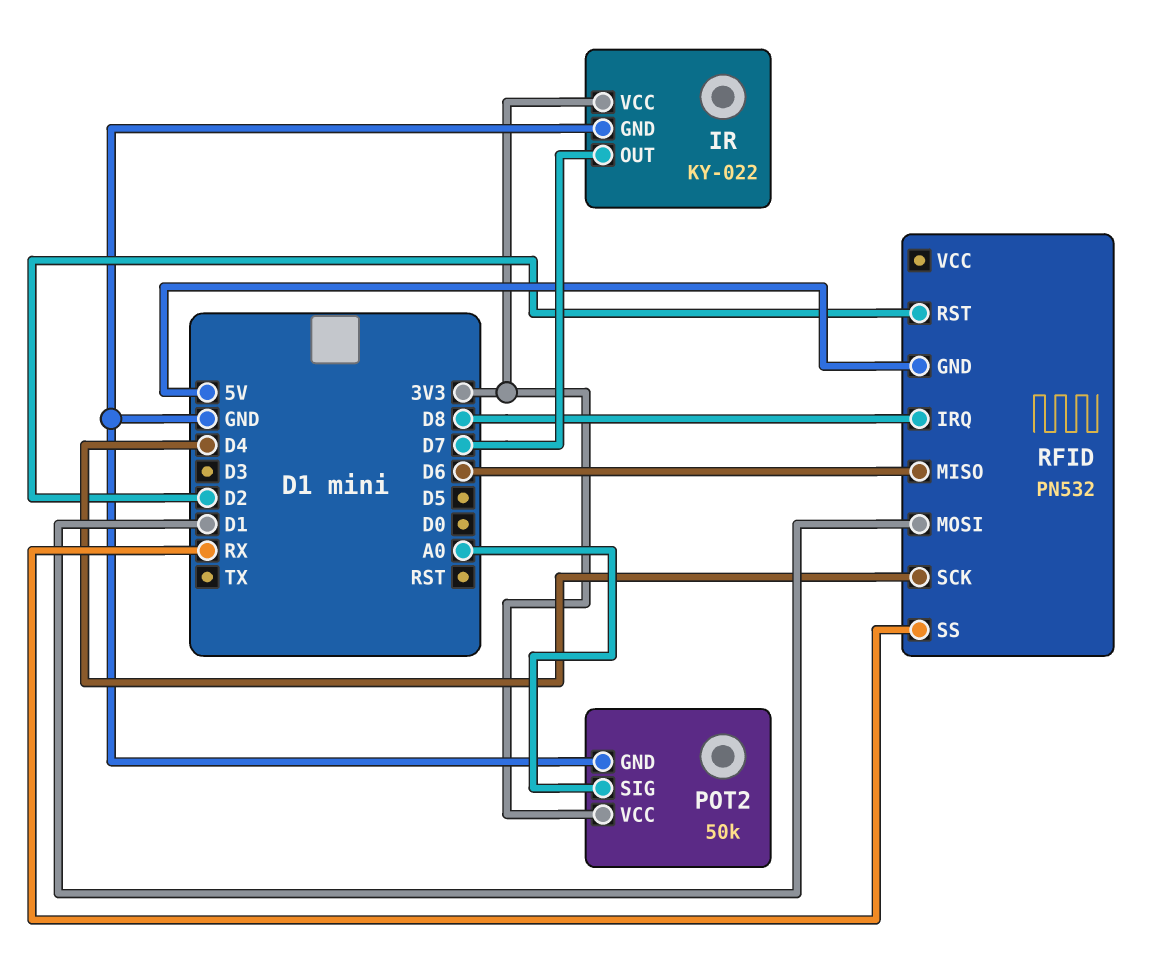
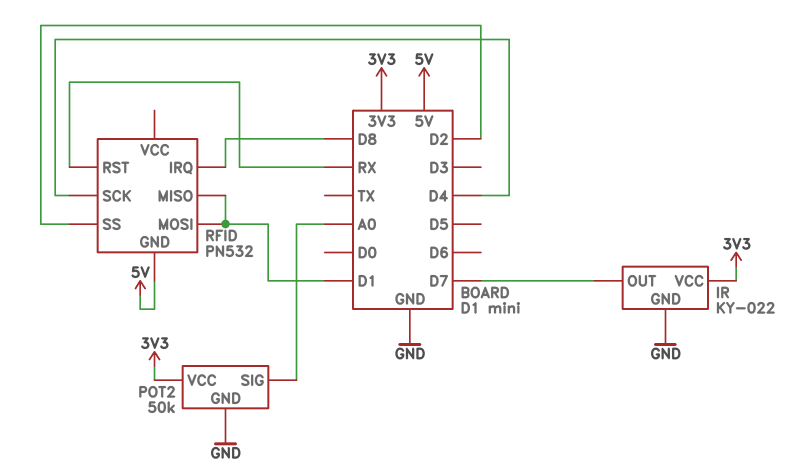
RFID pin MISO: D6 -> D1
RFID pin RST: D2 -> RX
RFID pin SS: RX -> D2

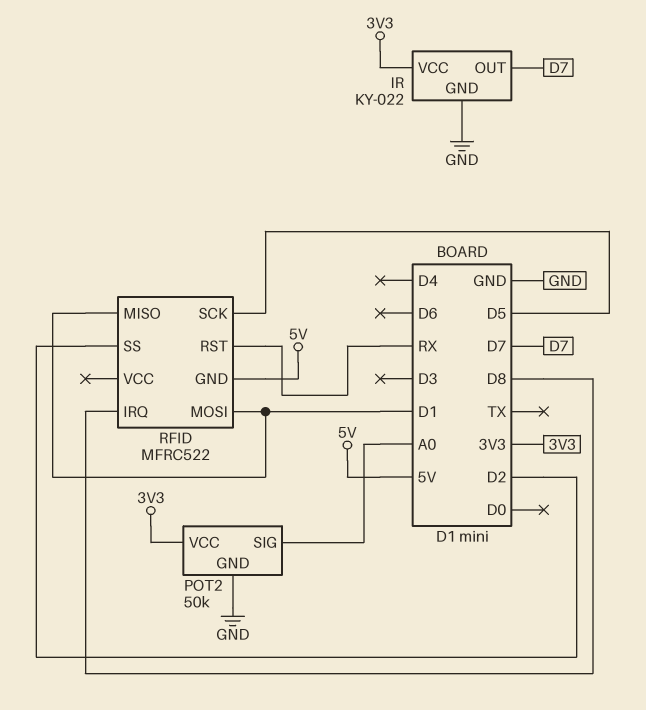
RFID: PN532 -> MFRC522
RFID pin SCK: D4 -> D5

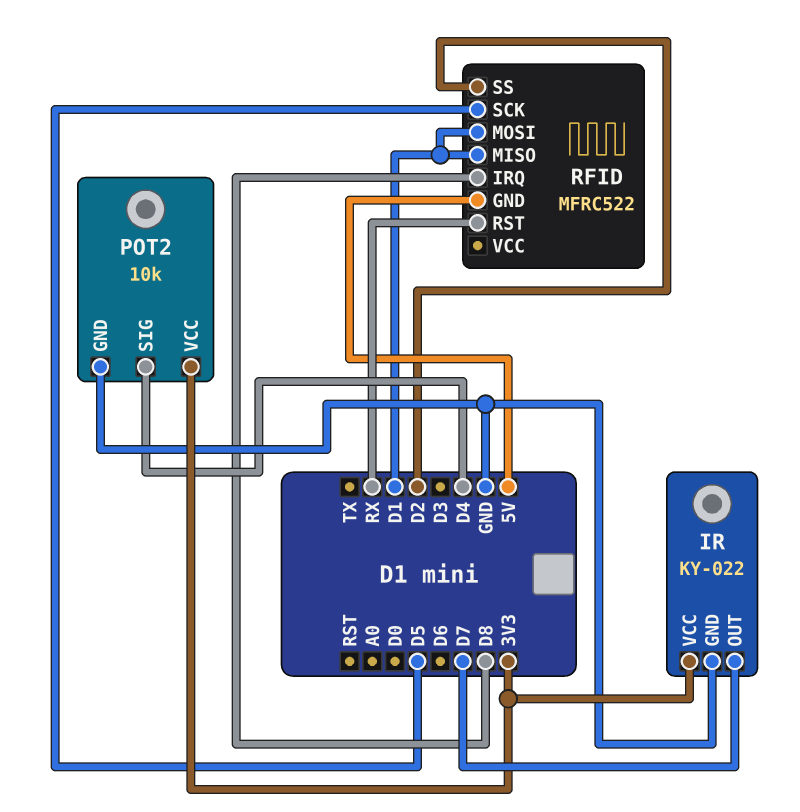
POT2: 50k -> 10k
POT2 pin SIG: A0 -> D4

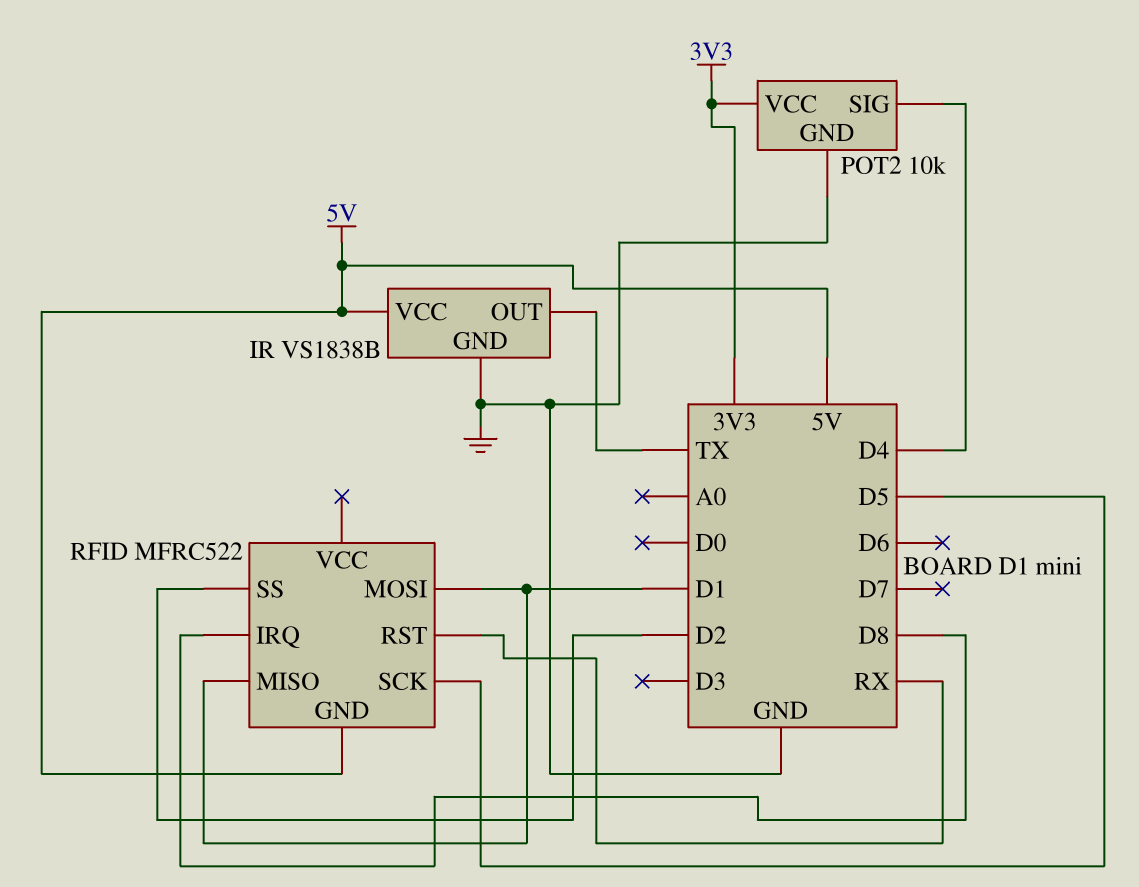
IR: KY-022 -> VS1838B
IR pin OUT: D7 -> TX
IR pin VCC: 3V3 -> 5V

